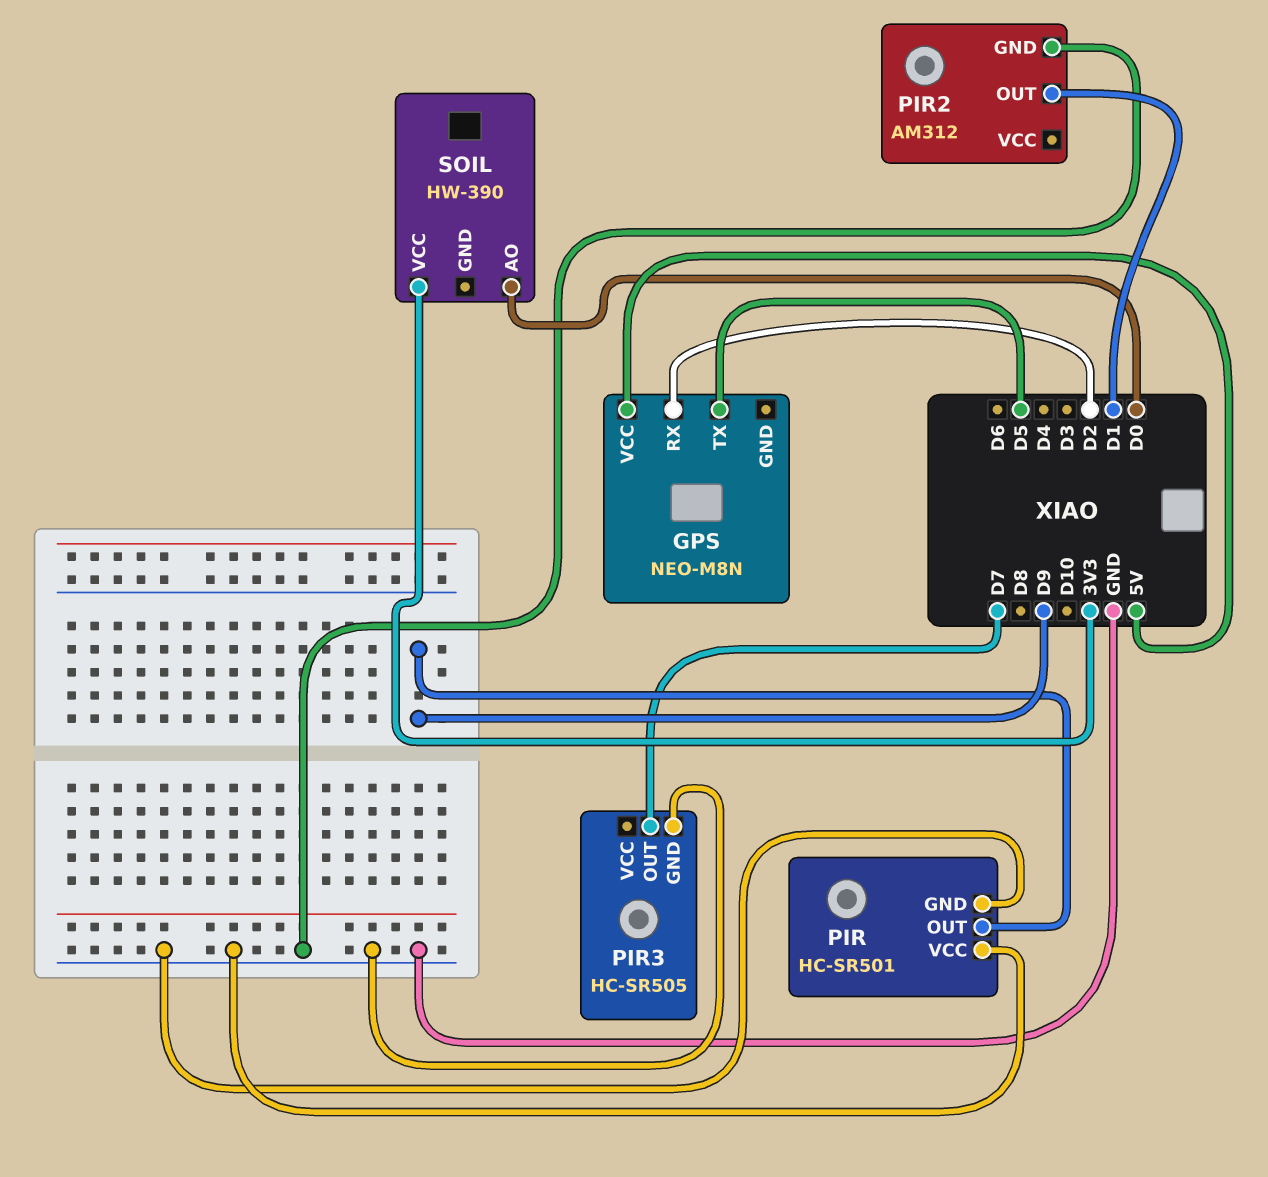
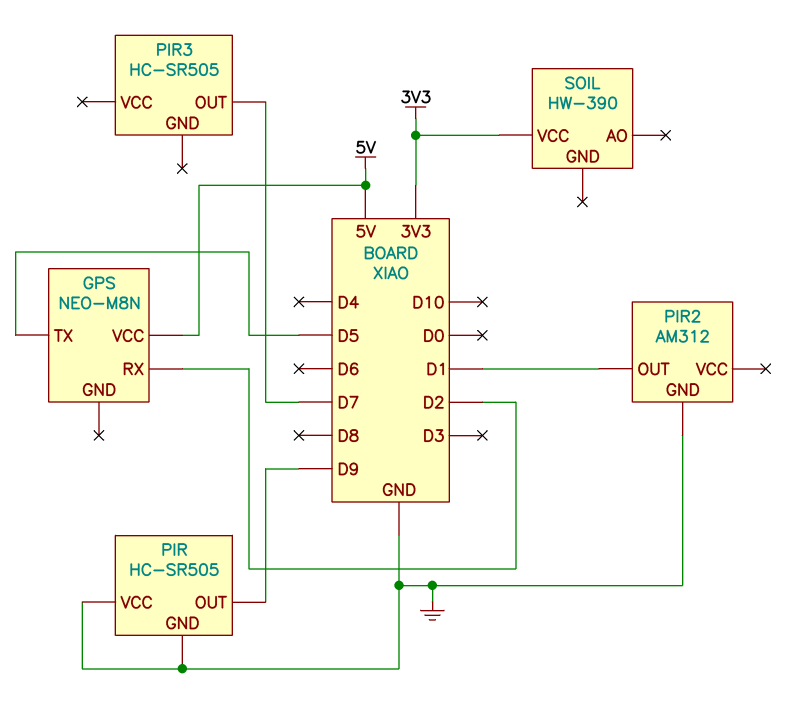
PIR: HC-SR501 -> HC-SR505
PIR3 pin GND: GND -> none
SOIL pin AO: D0 -> none

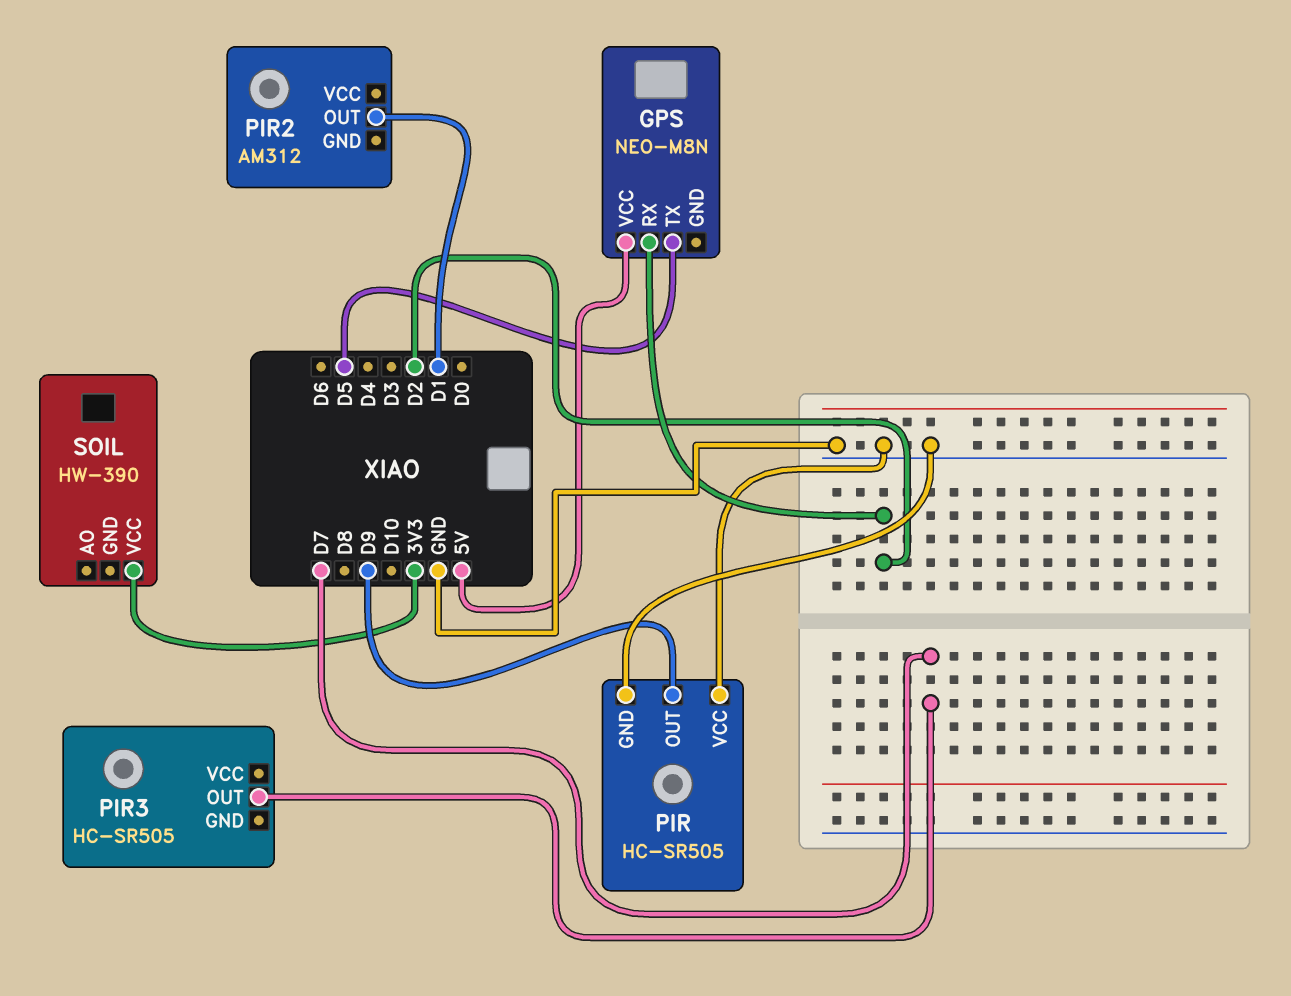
PIR2 pin GND: GND -> none

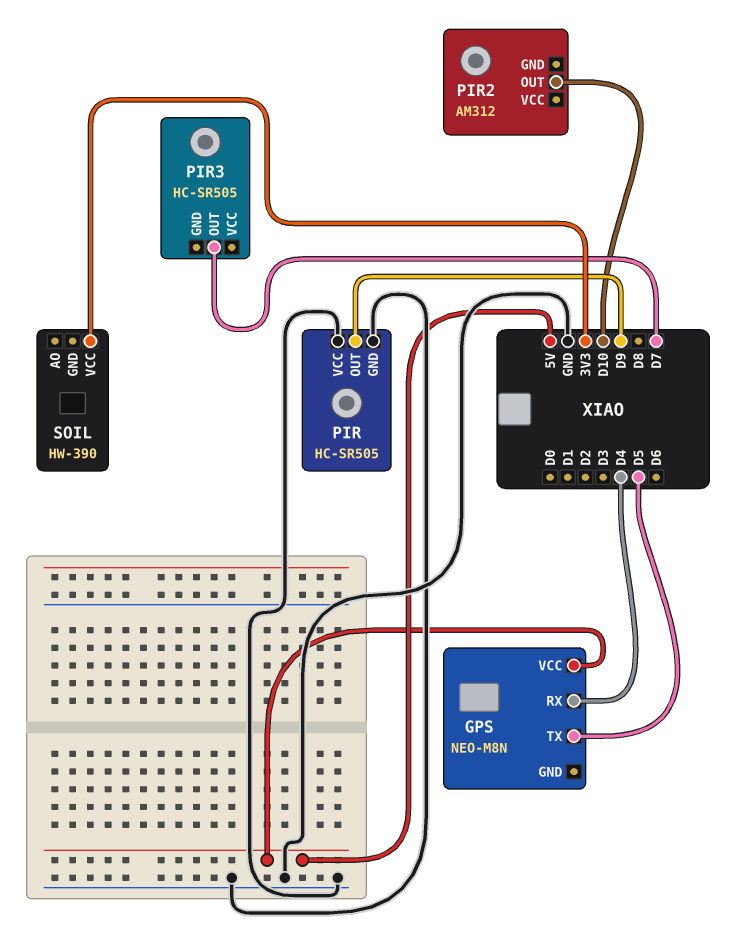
GPS pin RX: D2 -> D4
PIR2 pin OUT: D1 -> D10

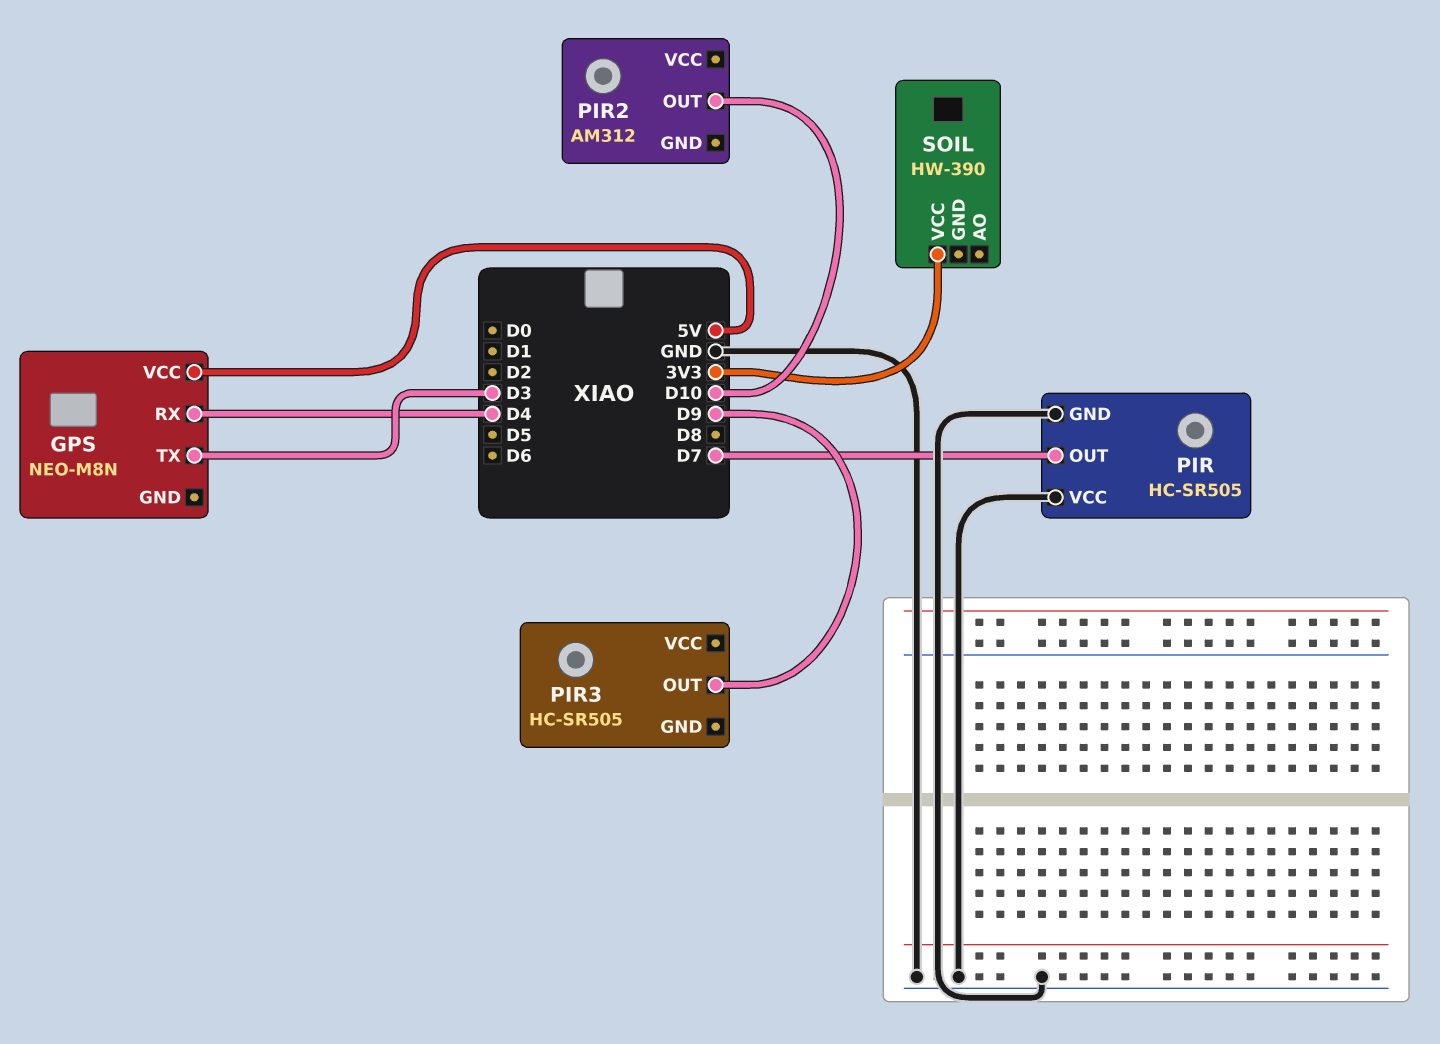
GPS pin TX: D5 -> D3
PIR pin OUT: D9 -> D7
PIR3 pin OUT: D7 -> D9

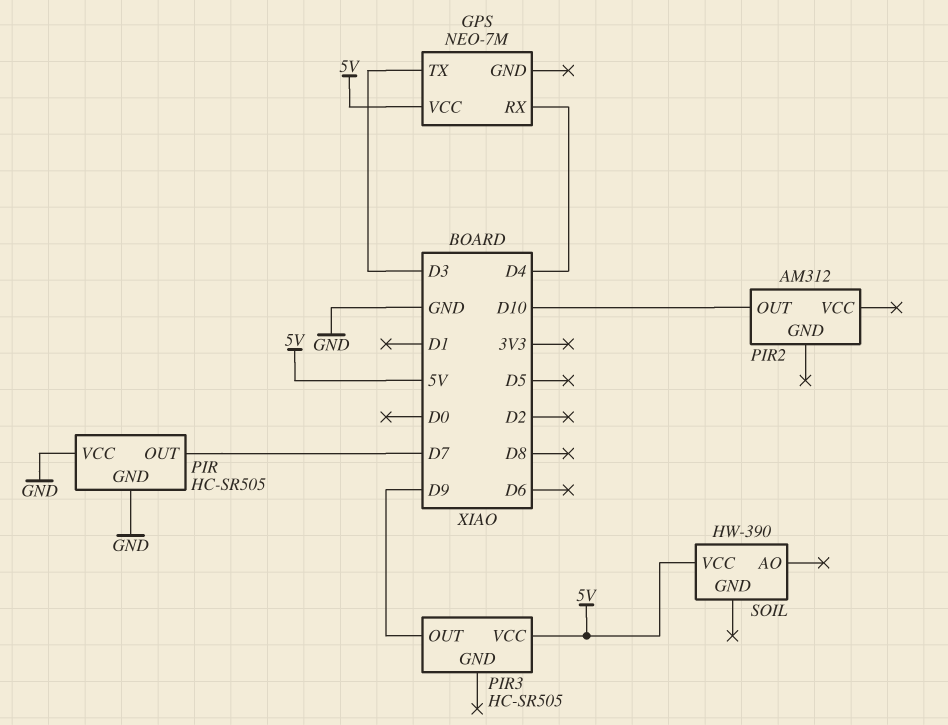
GPS: NEO-M8N -> NEO-7M
PIR3 pin VCC: none -> 5V
SOIL pin VCC: 3V3 -> 5V

